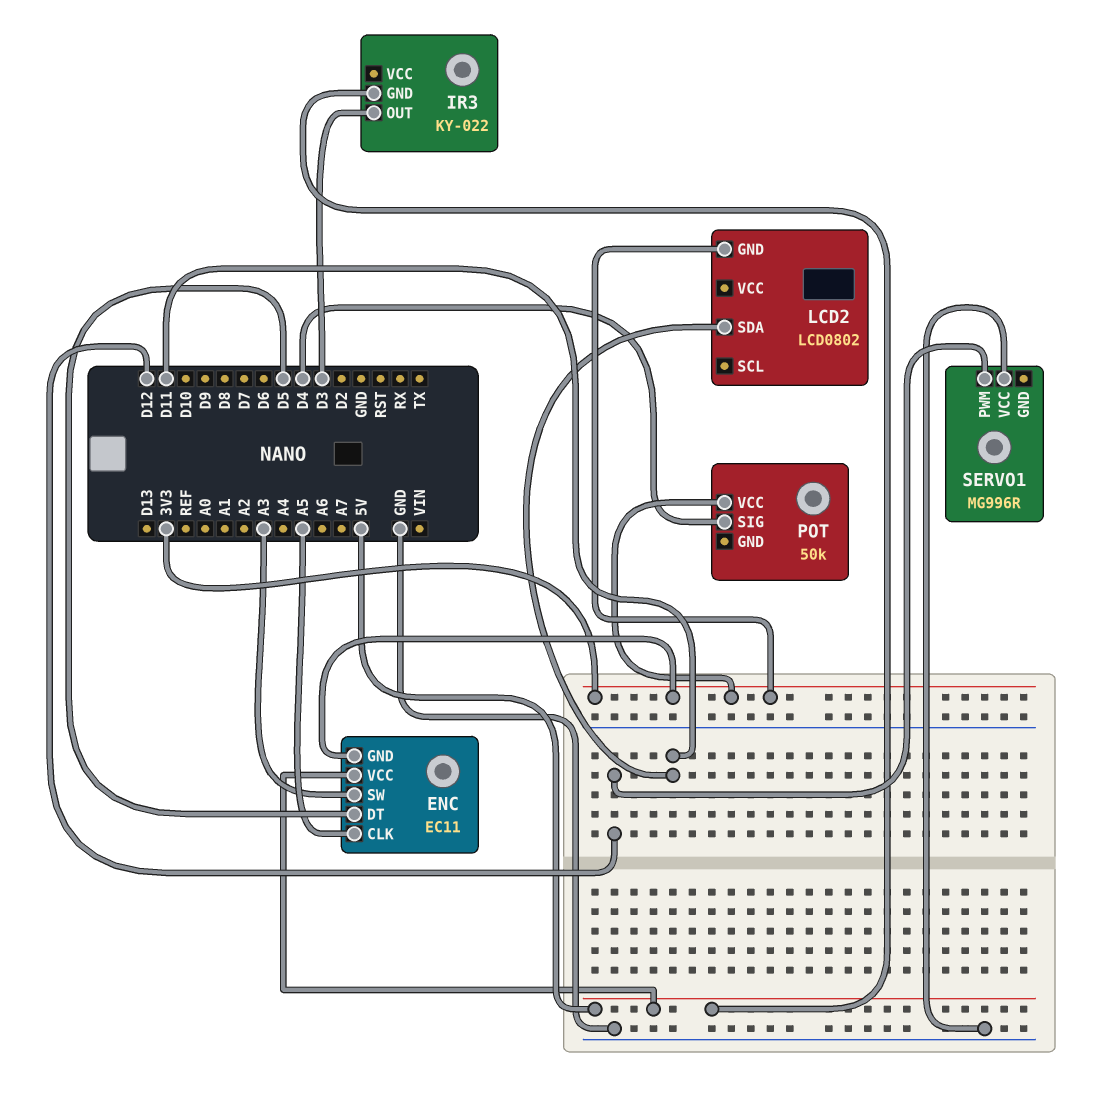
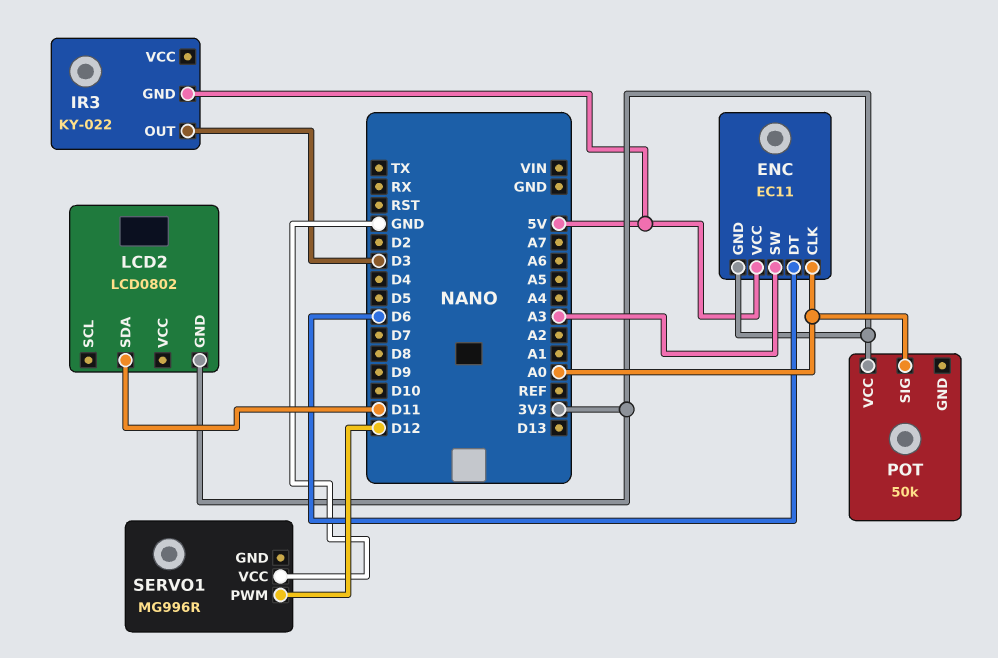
ENC pin CLK: A5 -> A0
ENC pin DT: D5 -> D6
POT pin SIG: D4 -> A0

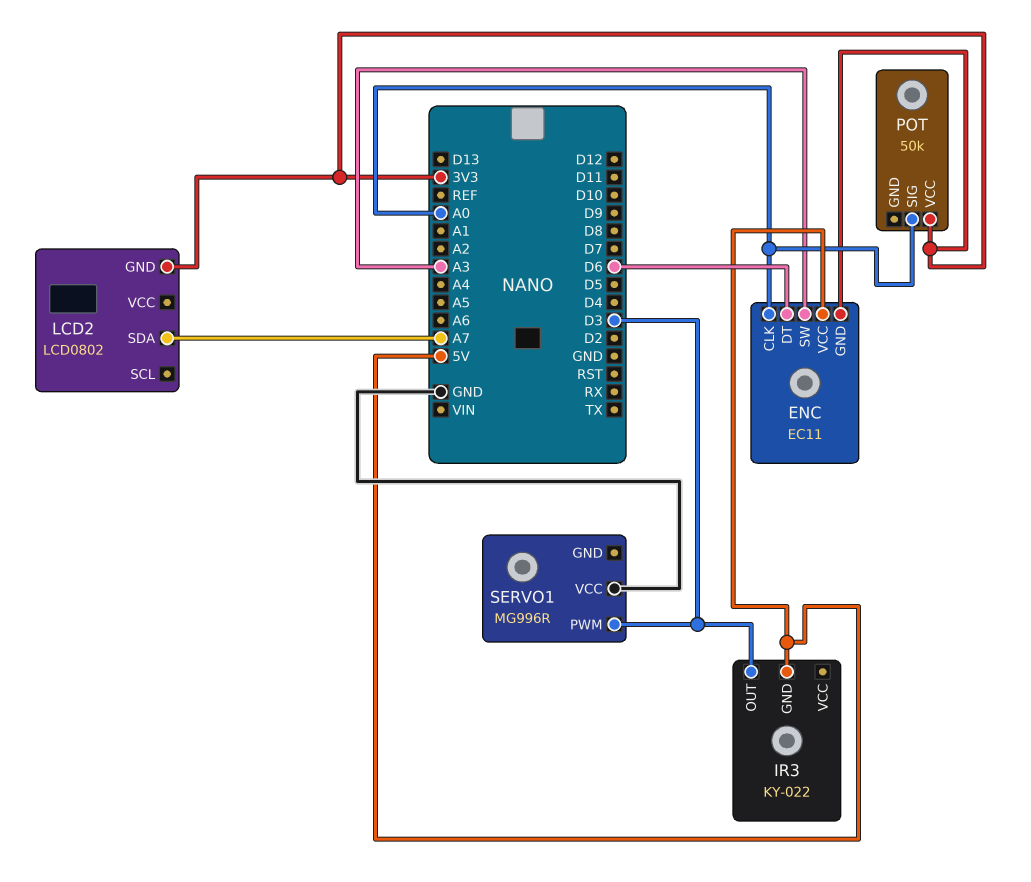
LCD2 pin SDA: D11 -> A7
SERVO1 pin PWM: D12 -> D3

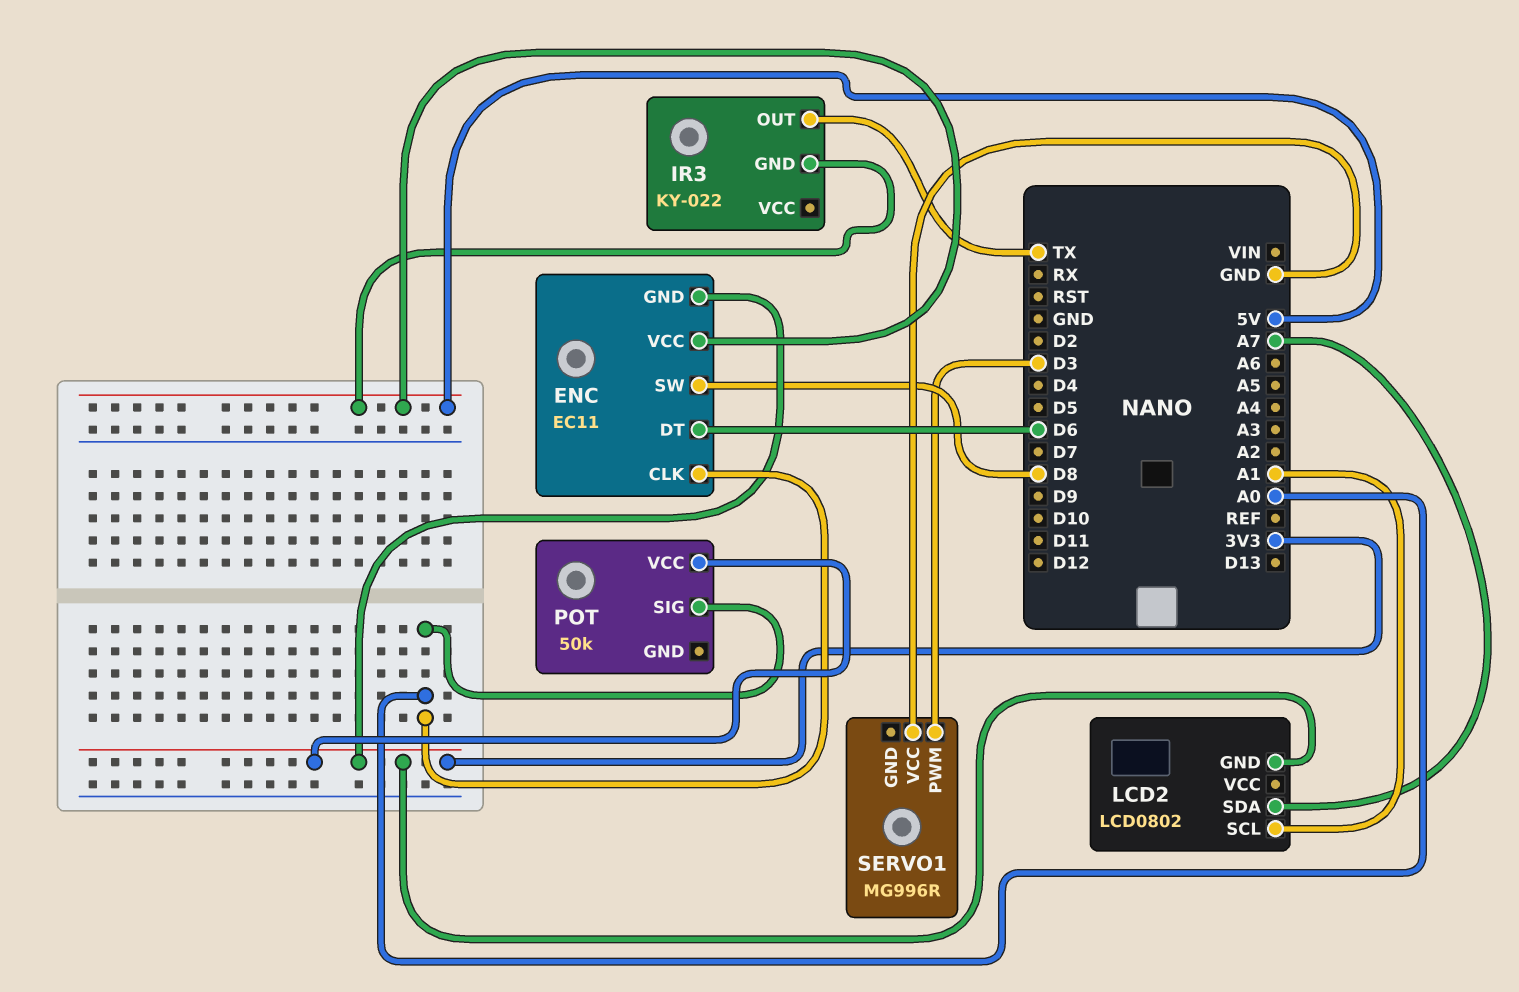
ENC pin SW: A3 -> D8
IR3 pin OUT: D3 -> TX
LCD2 pin SCL: none -> A1

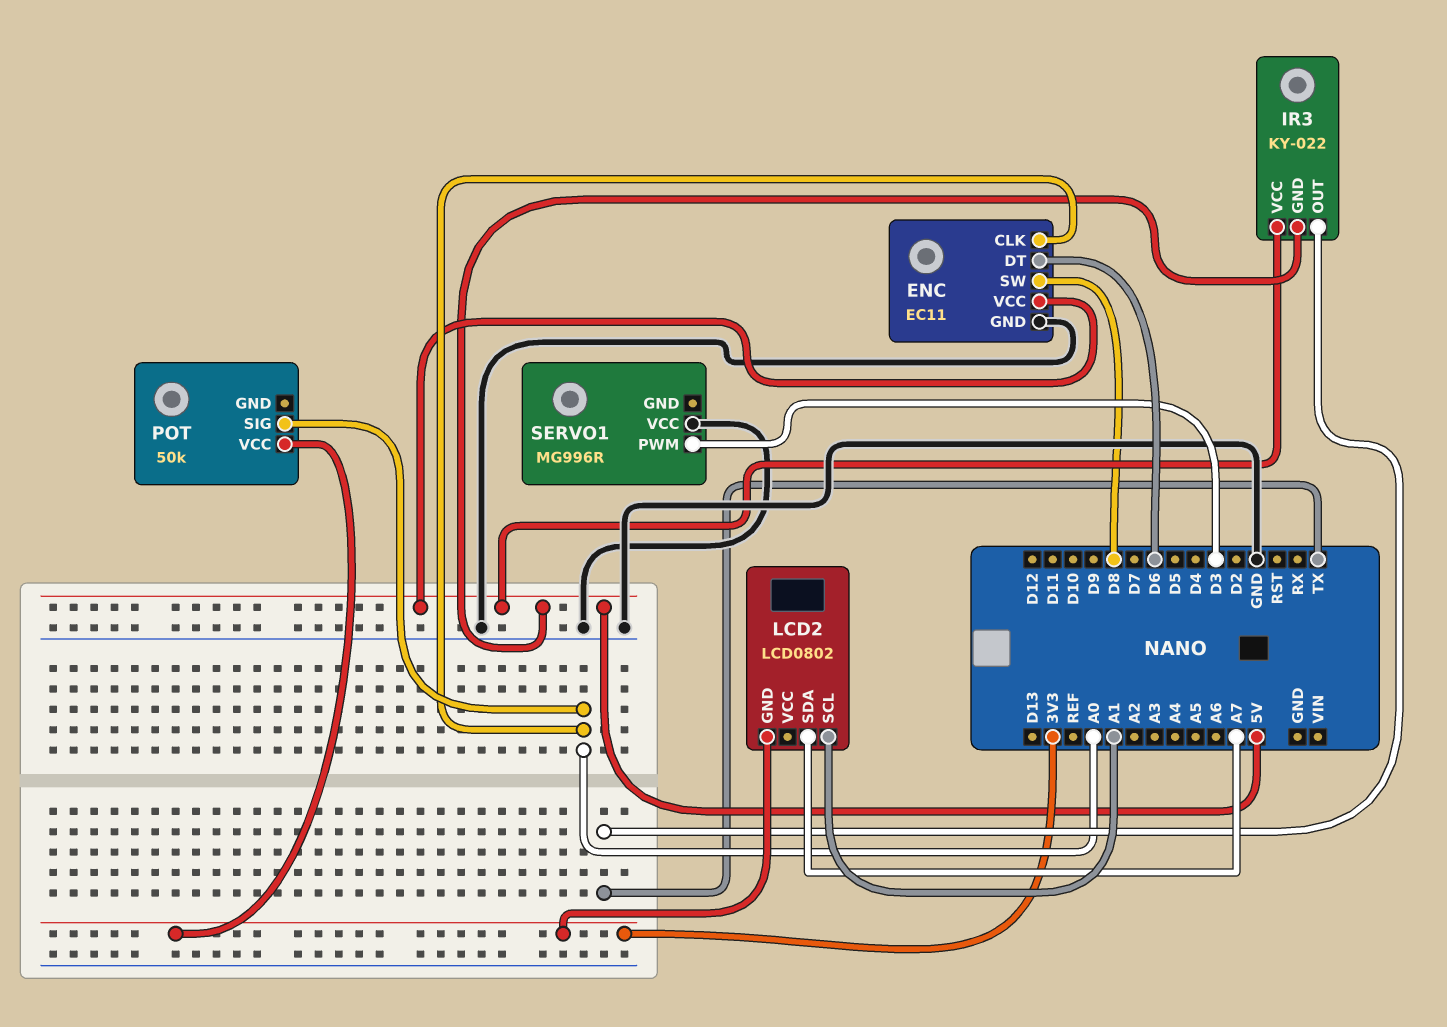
ENC pin GND: 3V3 -> GND
IR3 pin VCC: none -> 5V

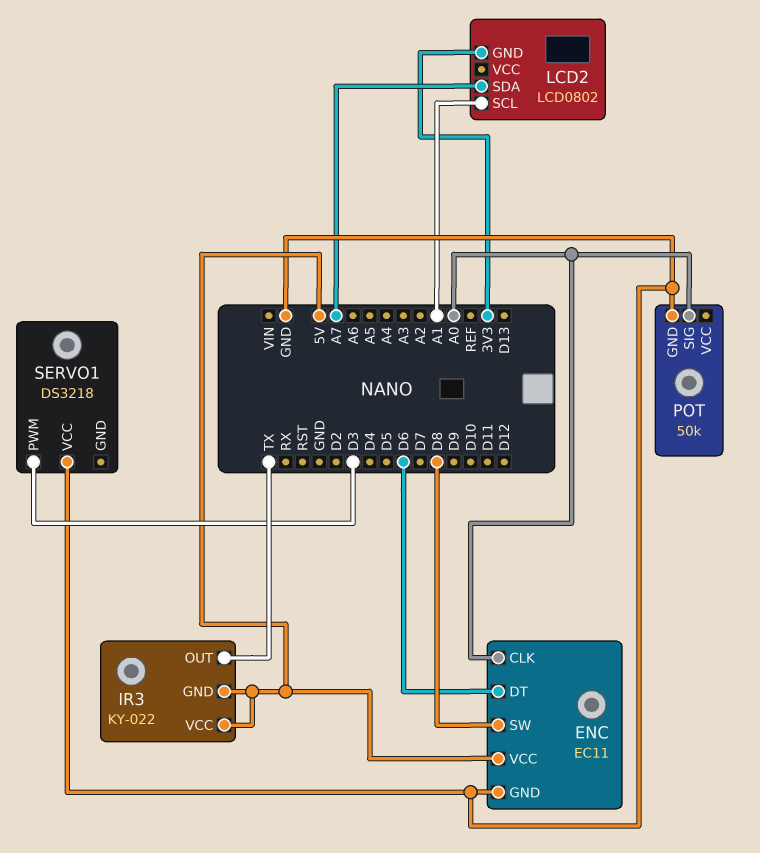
POT pin GND: none -> GND
POT pin VCC: 3V3 -> none
SERVO1: MG996R -> DS3218

